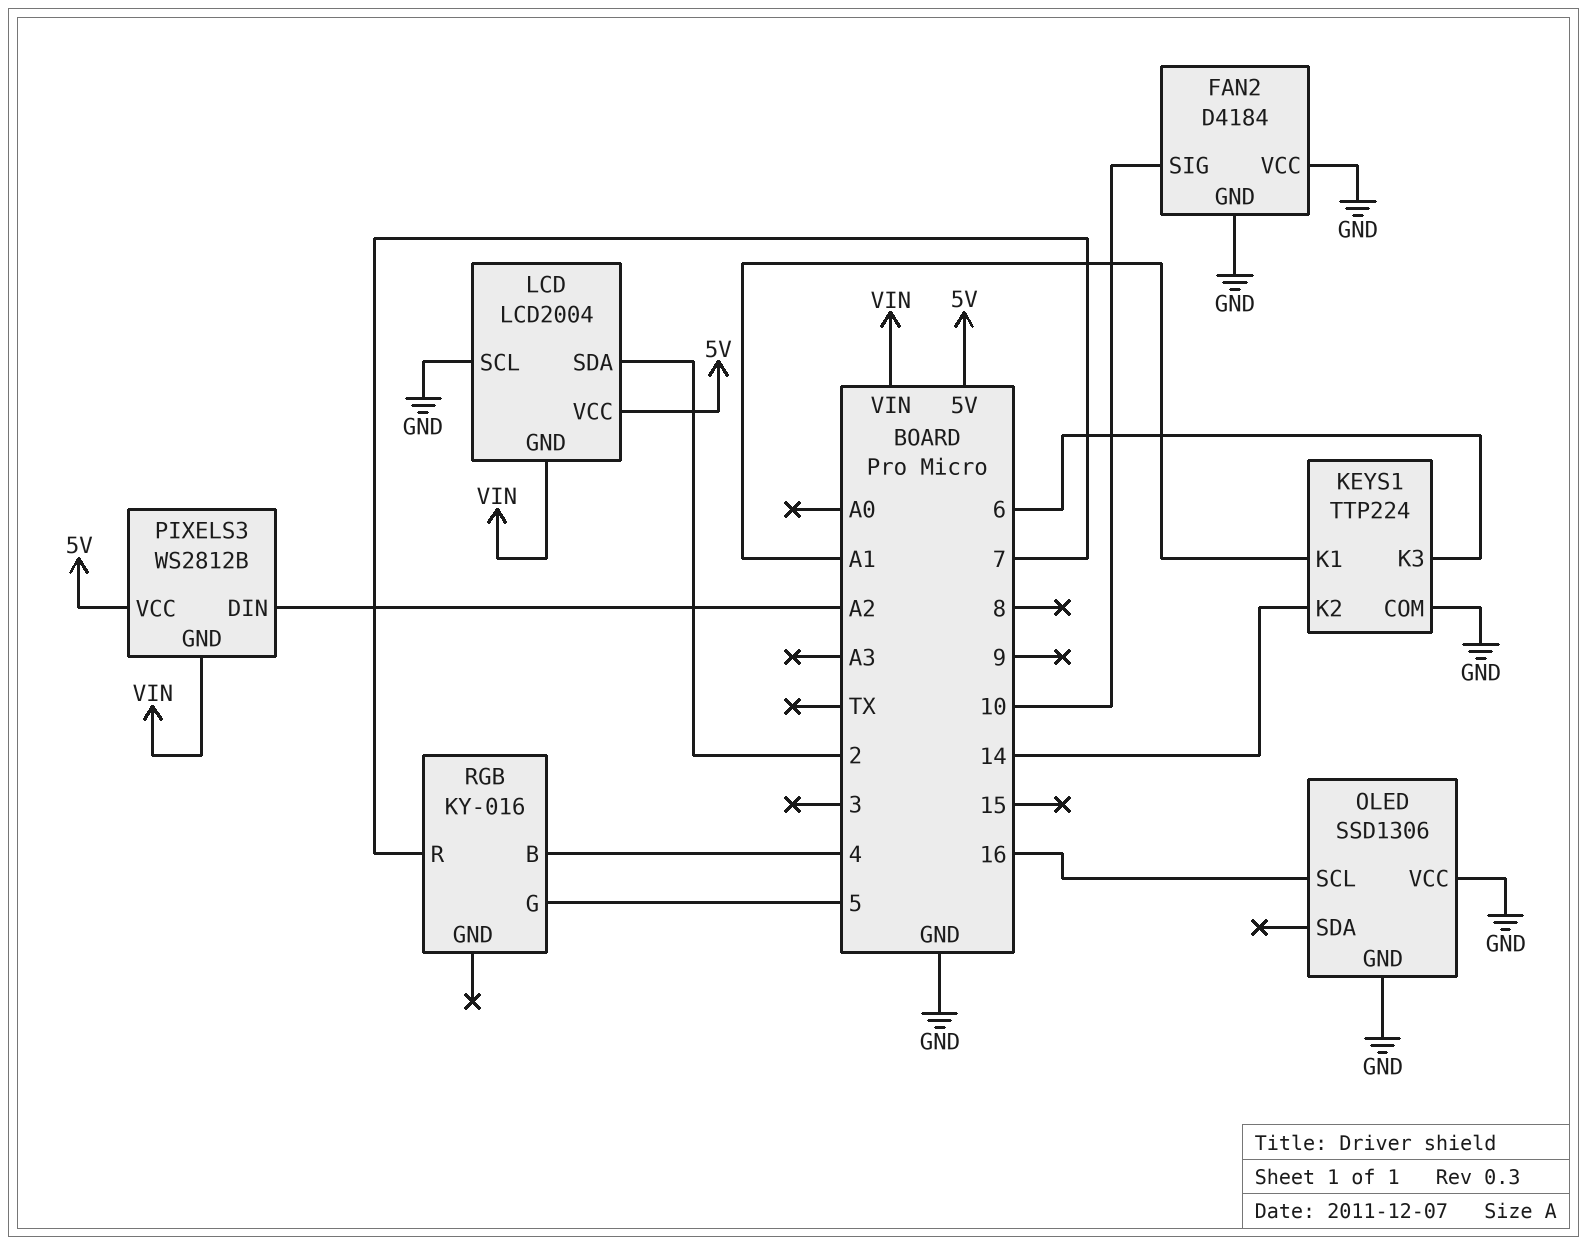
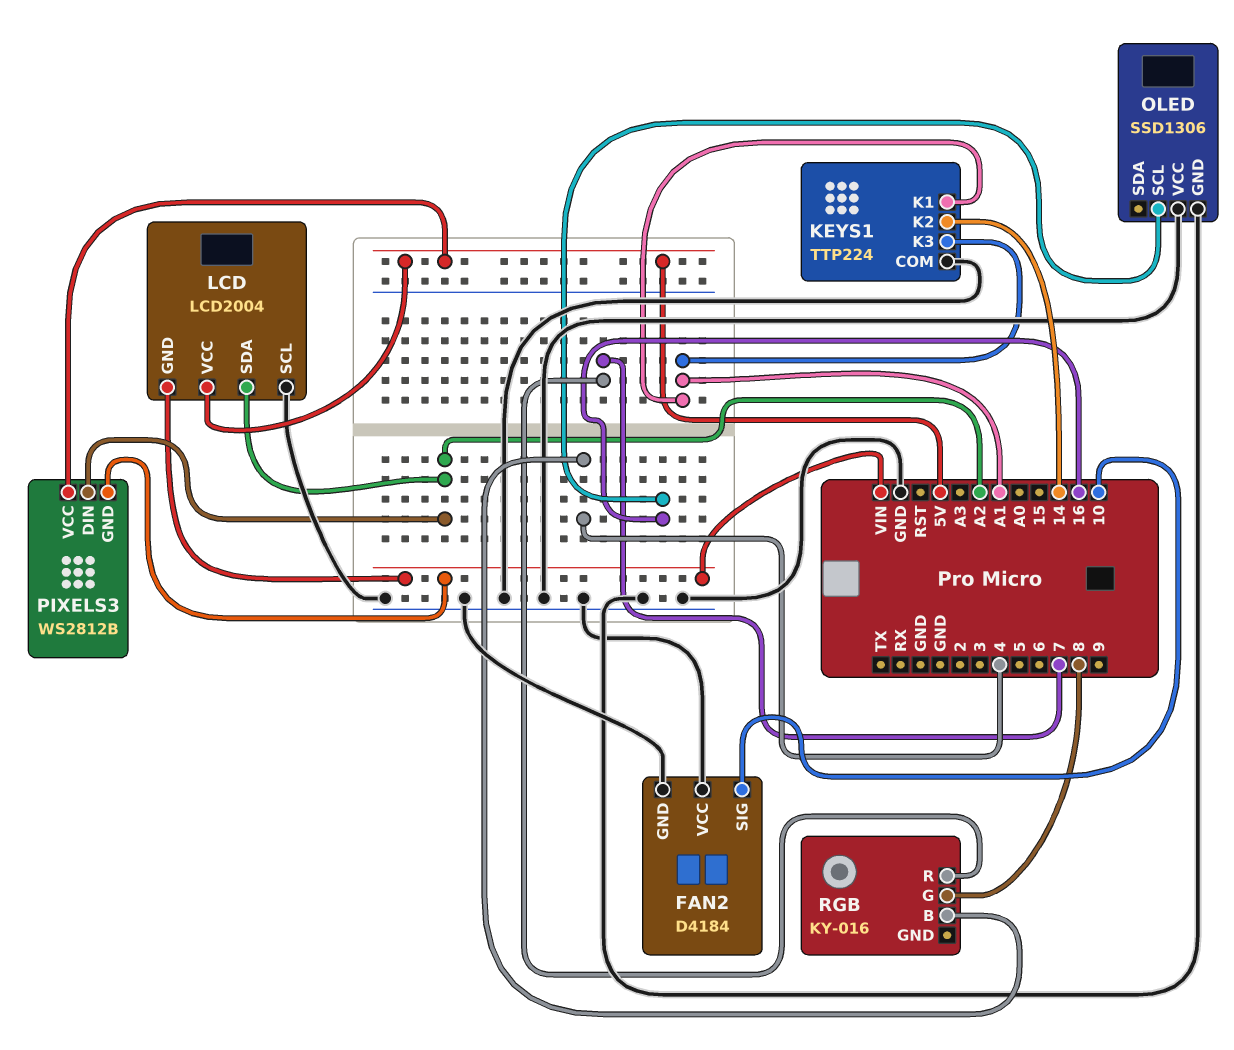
KEYS1 pin K3: 6 -> A1
LCD pin SDA: 2 -> A2
RGB pin G: 5 -> 8

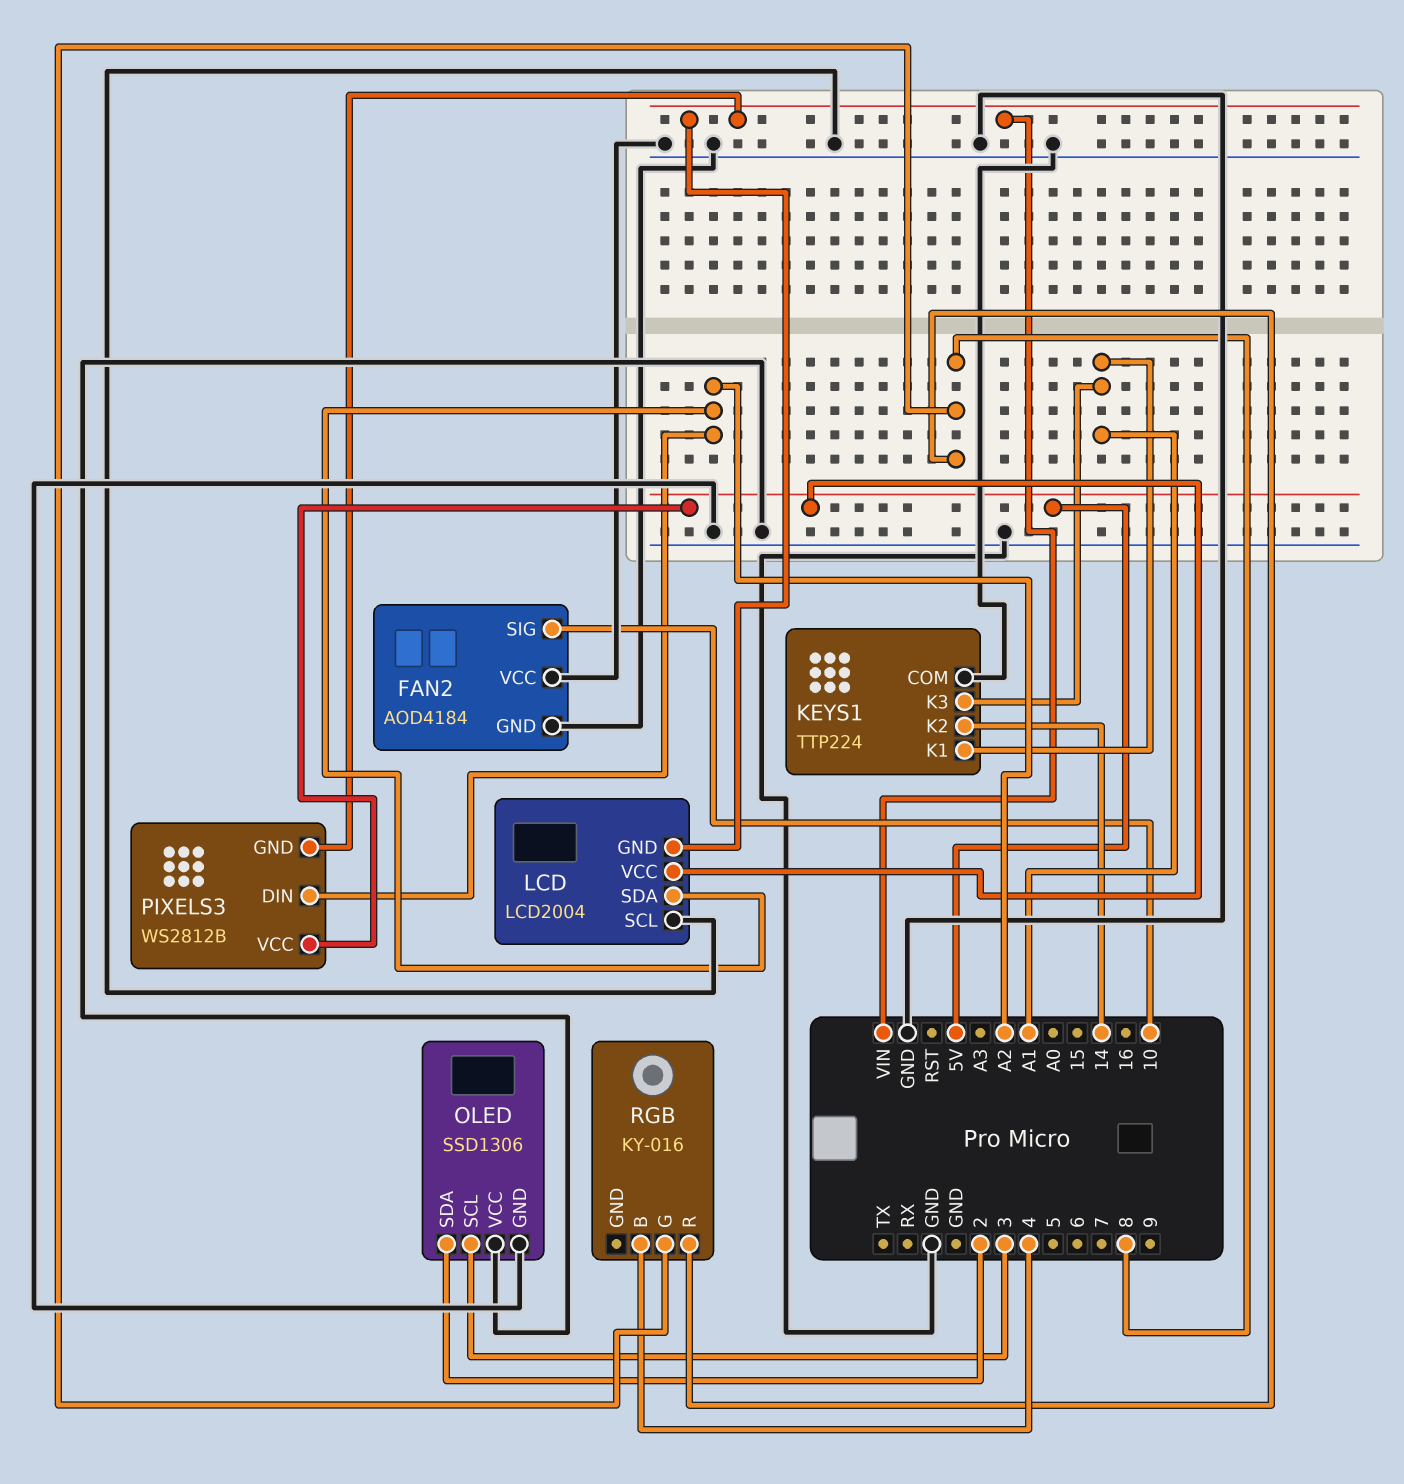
FAN2: D4184 -> AOD4184
OLED pin SCL: 16 -> 3
OLED pin SDA: none -> 2
RGB pin R: 7 -> 8

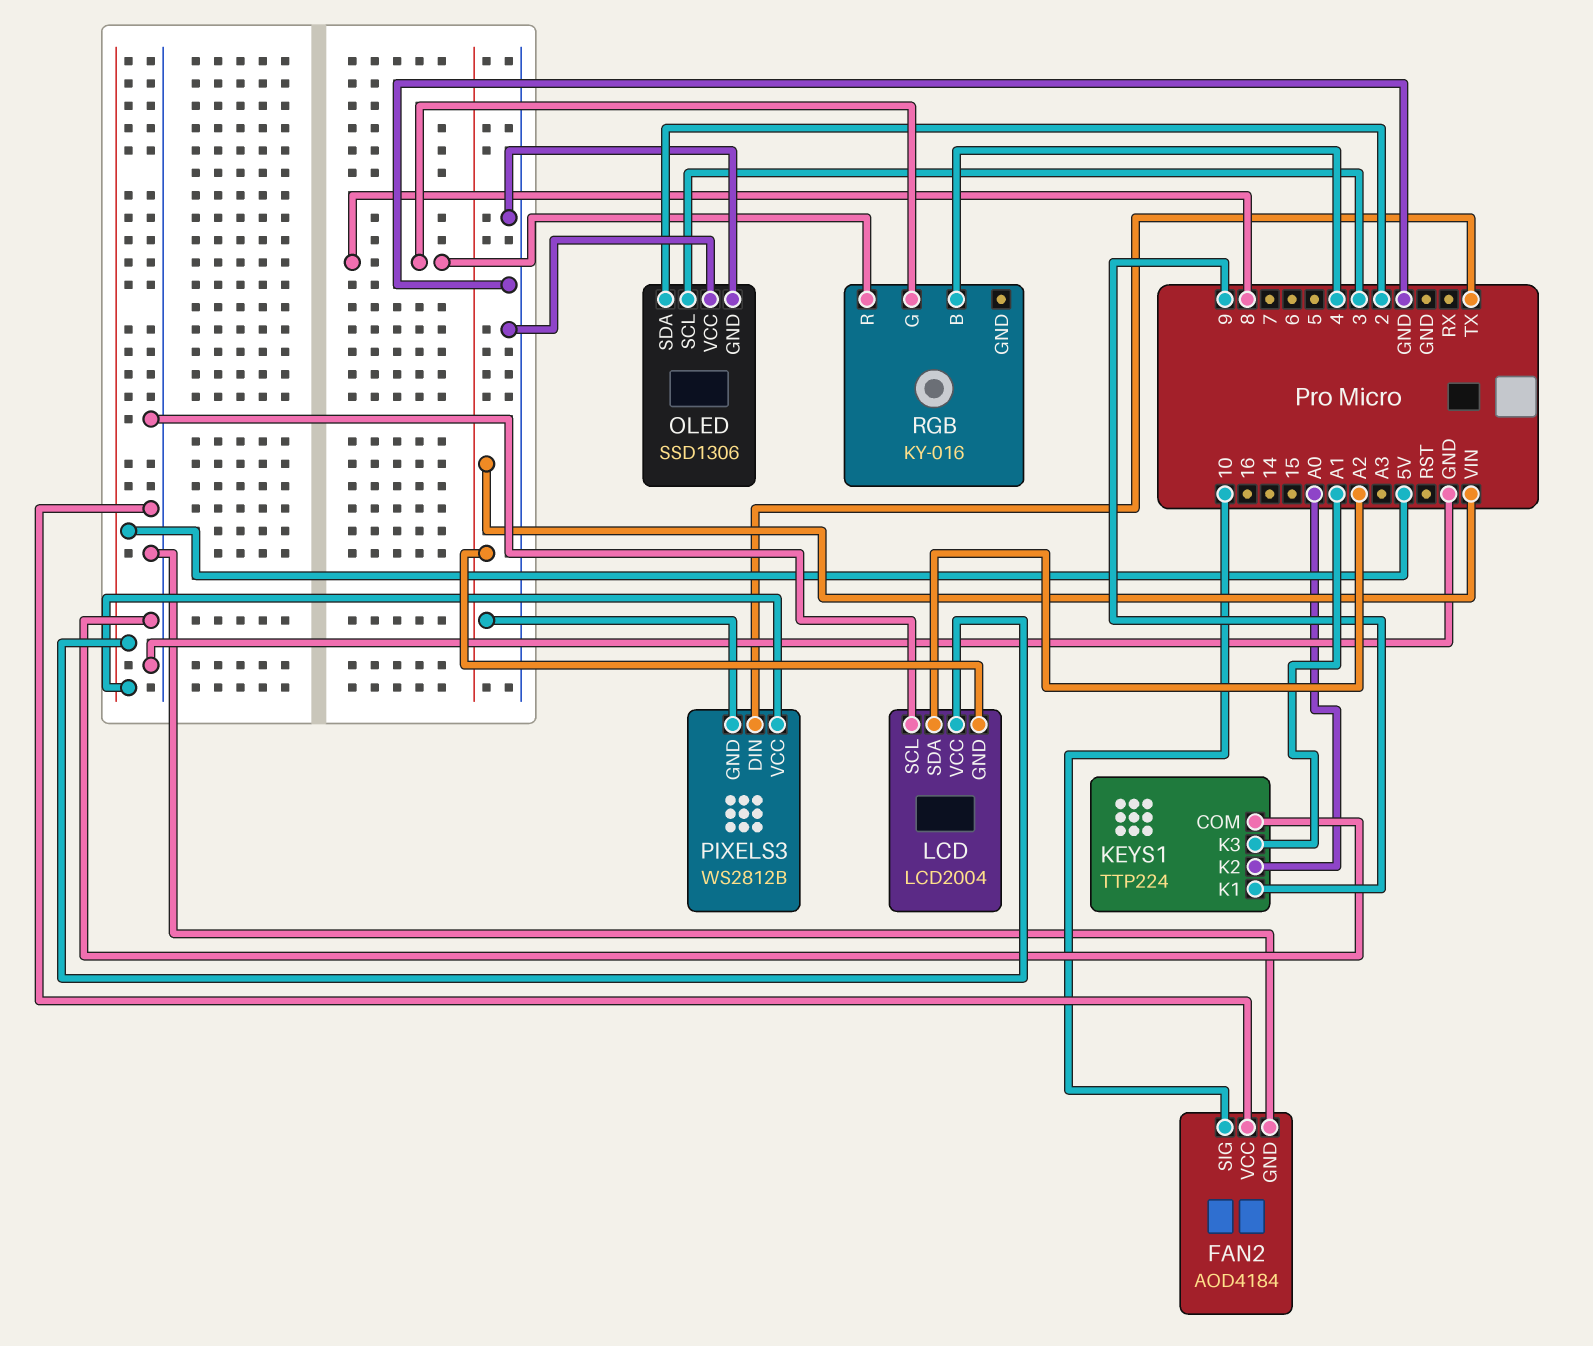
KEYS1 pin K1: A1 -> 9
KEYS1 pin K2: 14 -> A0
PIXELS3 pin DIN: A2 -> TX

